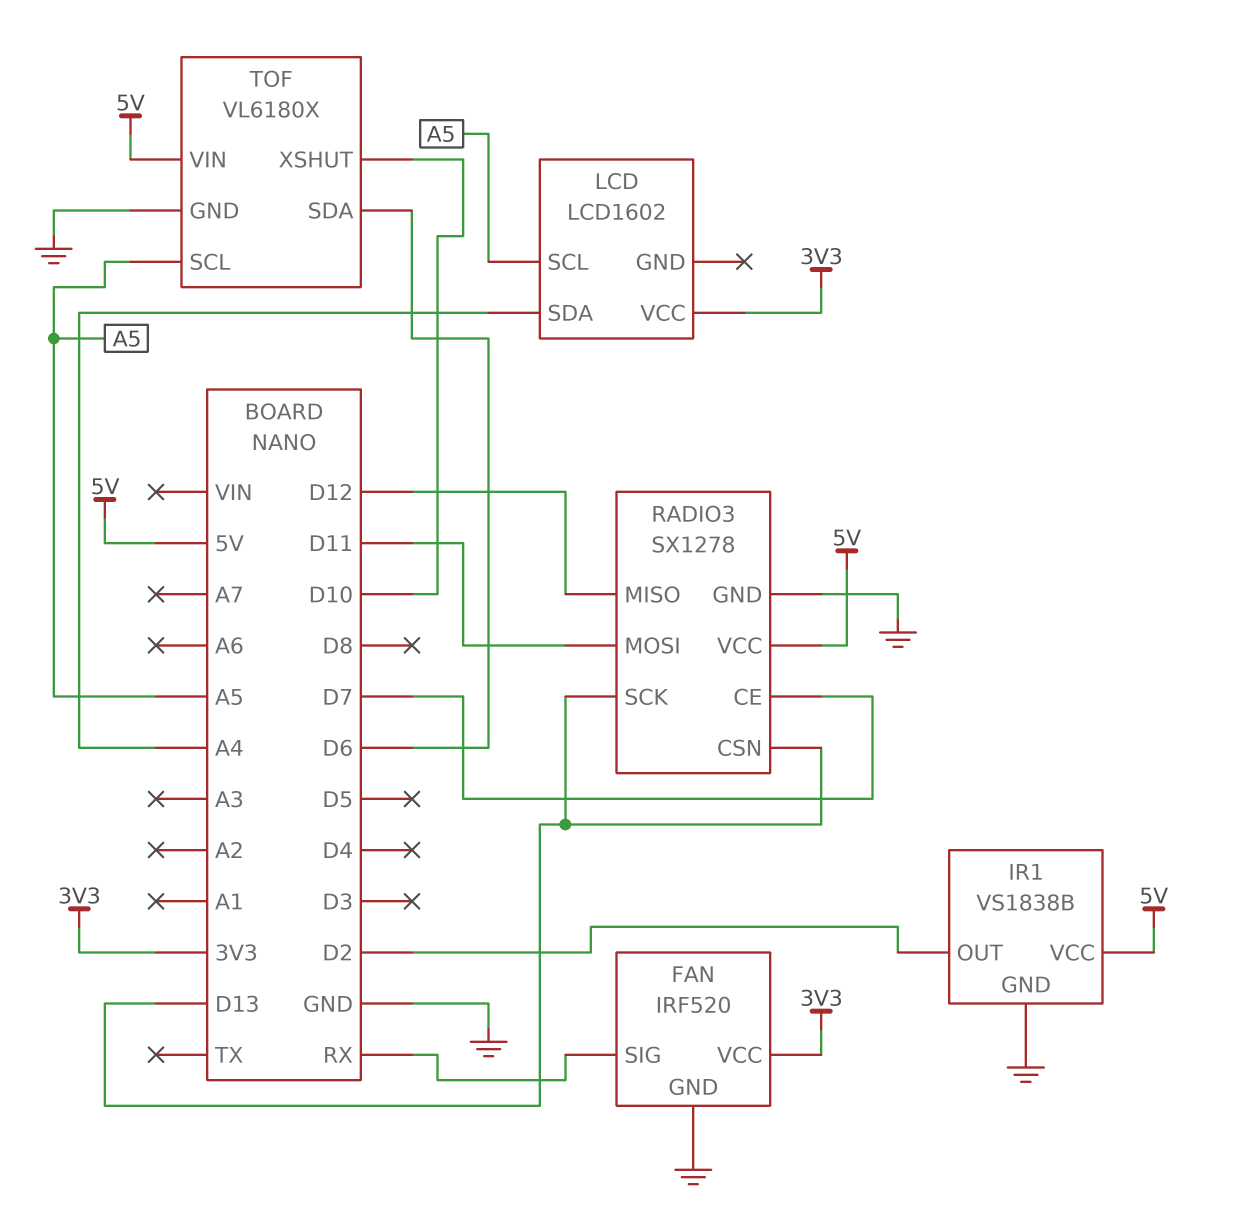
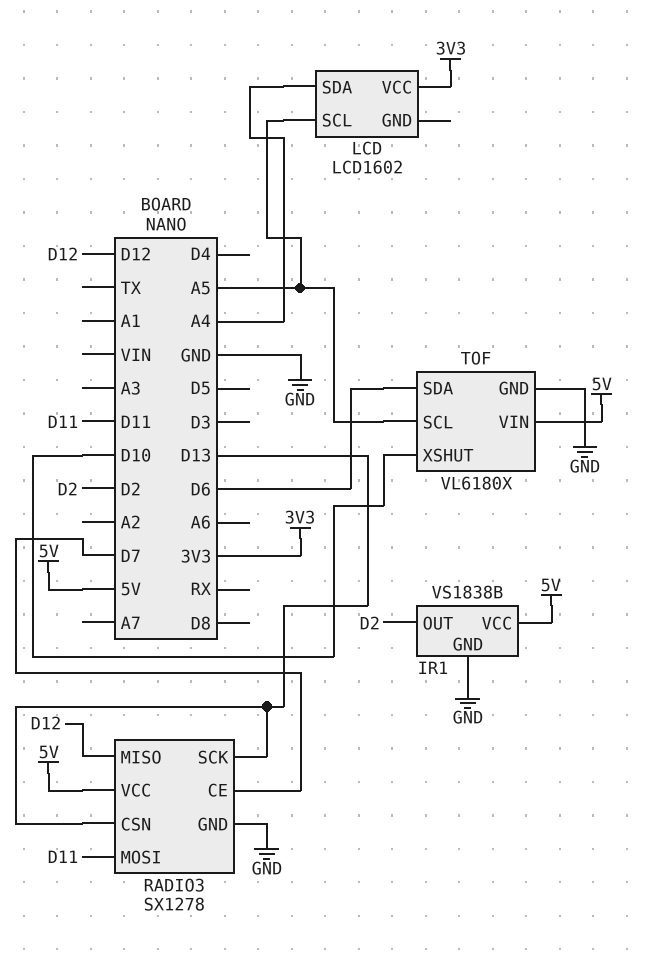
FAN: IRF520 -> none
FAN pin GND: GND -> none
FAN pin SIG: RX -> none
FAN pin VCC: 3V3 -> none

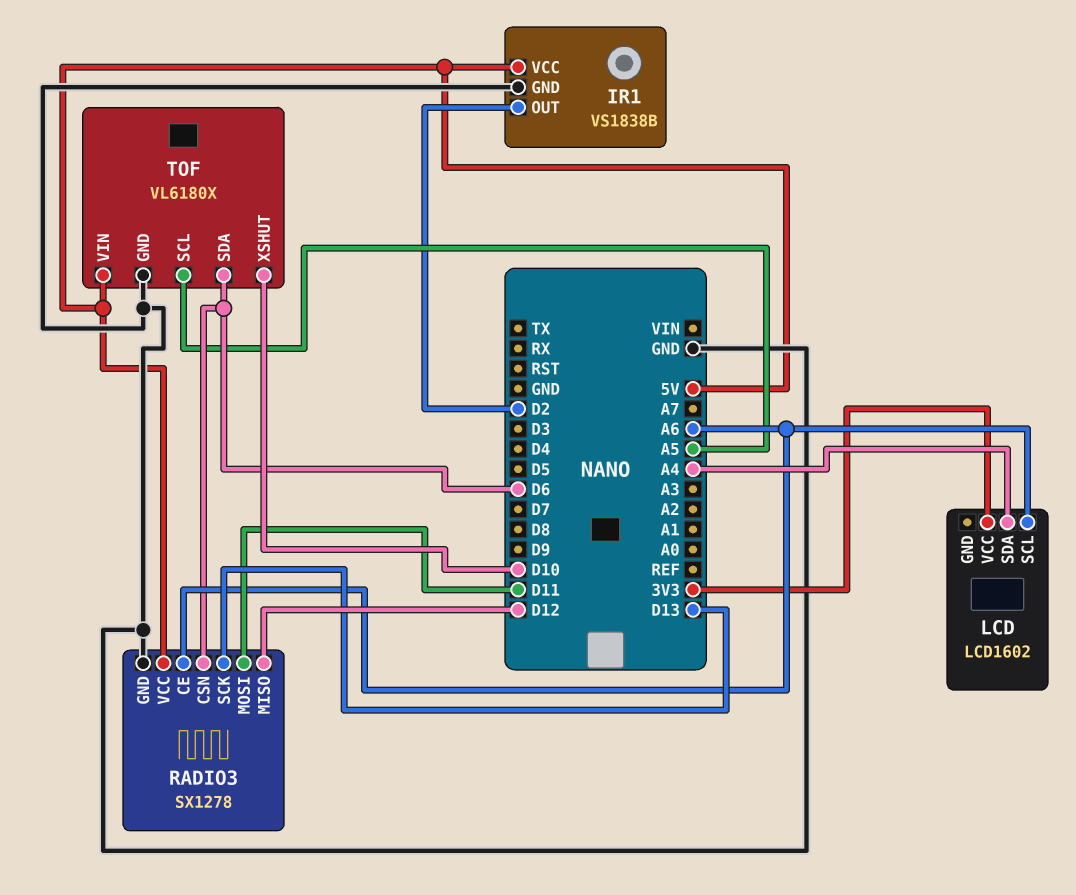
LCD pin SCL: A5 -> A6
RADIO3 pin CE: D7 -> A6
RADIO3 pin CSN: D13 -> D6

